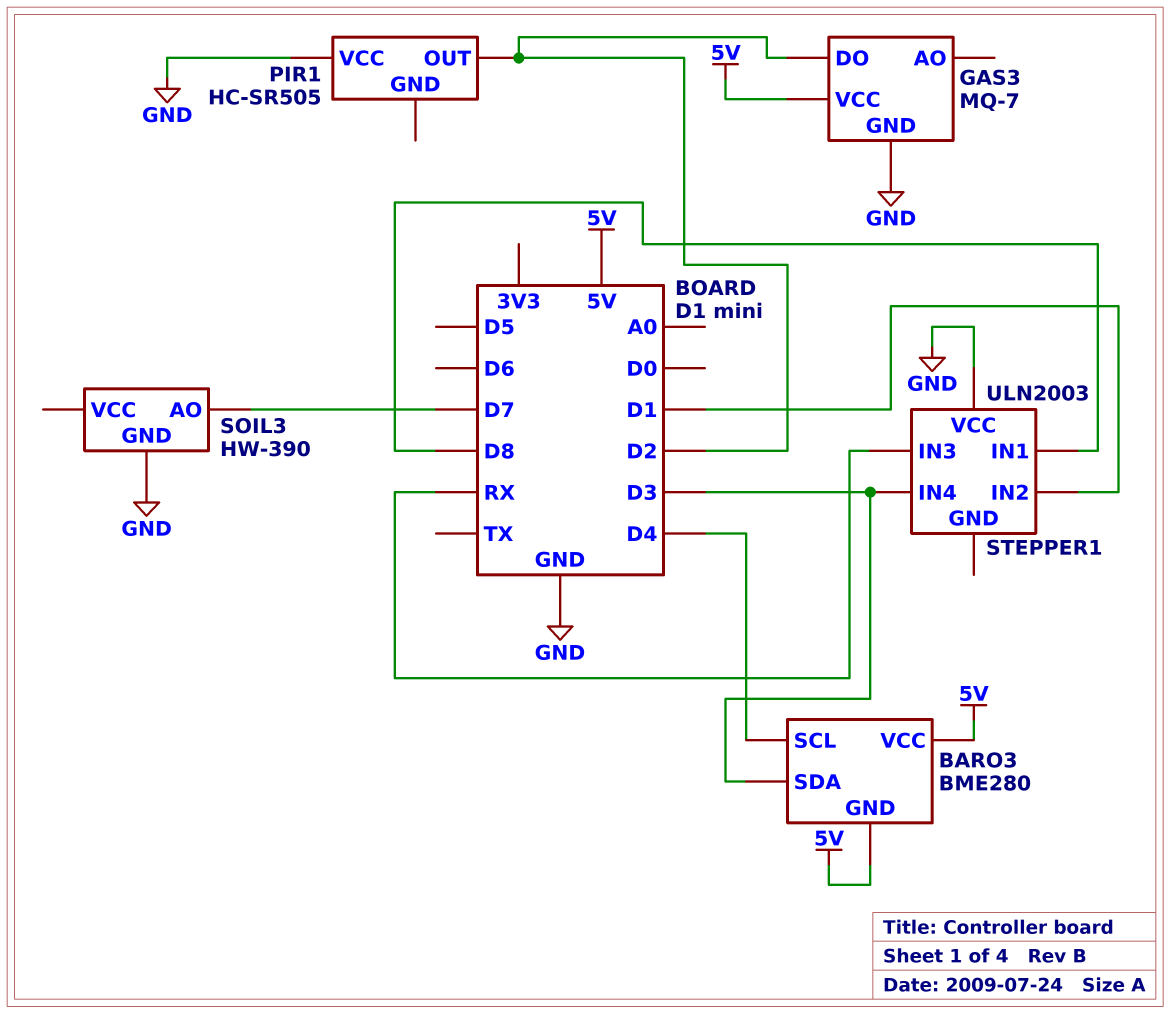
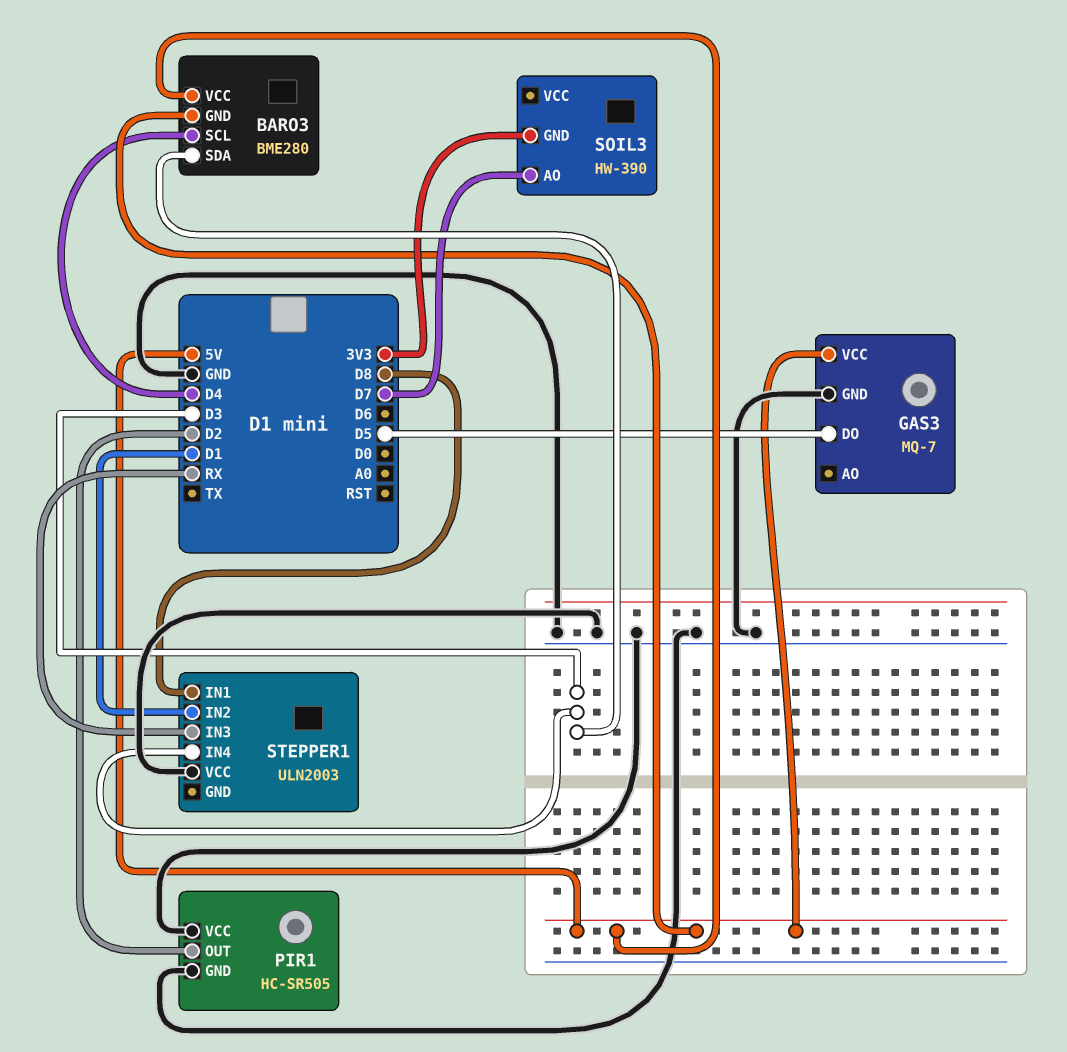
GAS3 pin DO: D2 -> D5
PIR1 pin GND: none -> GND
SOIL3 pin GND: GND -> 3V3

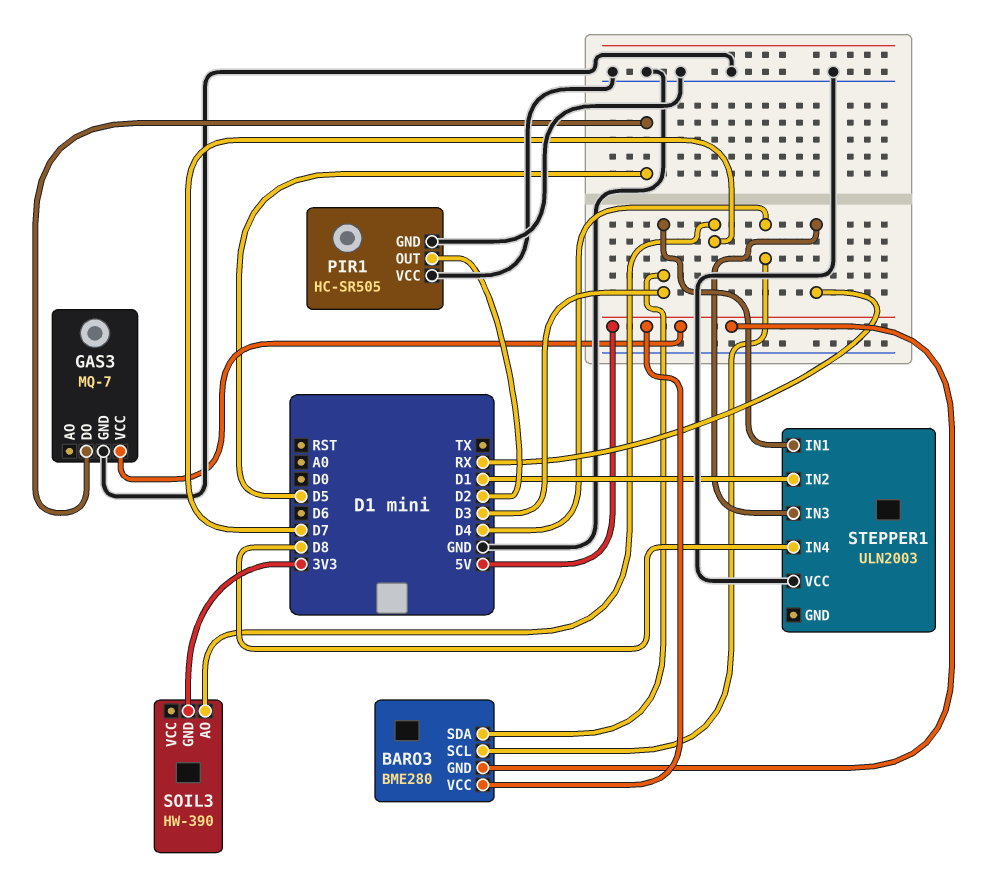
STEPPER1 pin IN1: D8 -> D3
STEPPER1 pin IN4: D3 -> D8

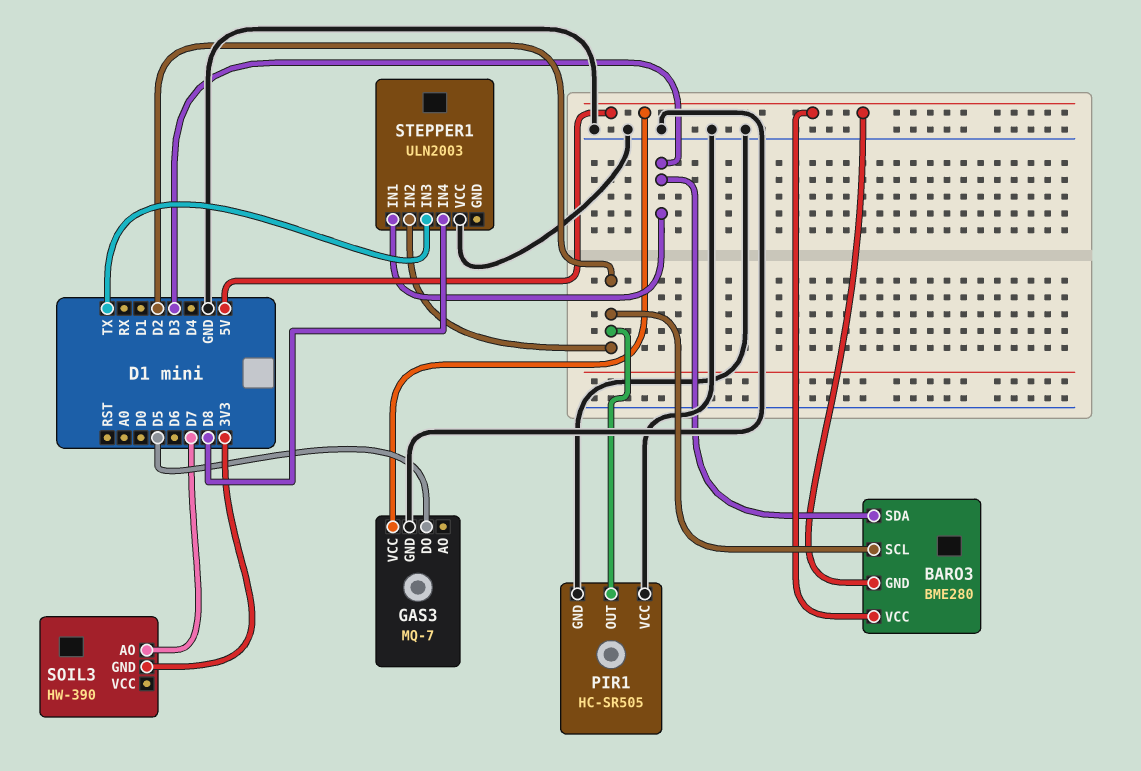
BARO3 pin SCL: D4 -> D2
STEPPER1 pin IN2: D1 -> D2
STEPPER1 pin IN3: RX -> TX

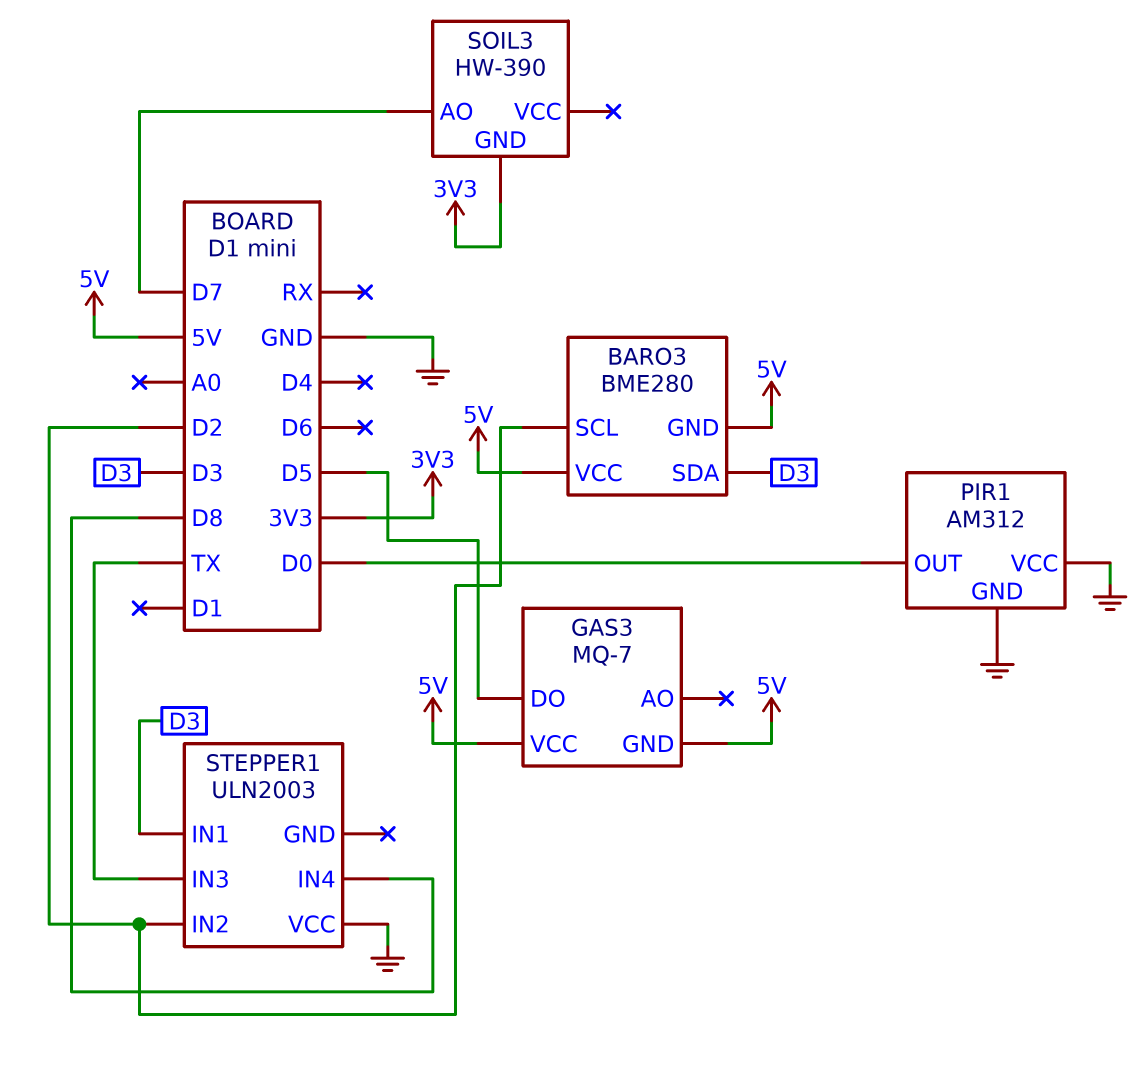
GAS3 pin GND: GND -> 5V
PIR1: HC-SR505 -> AM312
PIR1 pin OUT: D2 -> D0

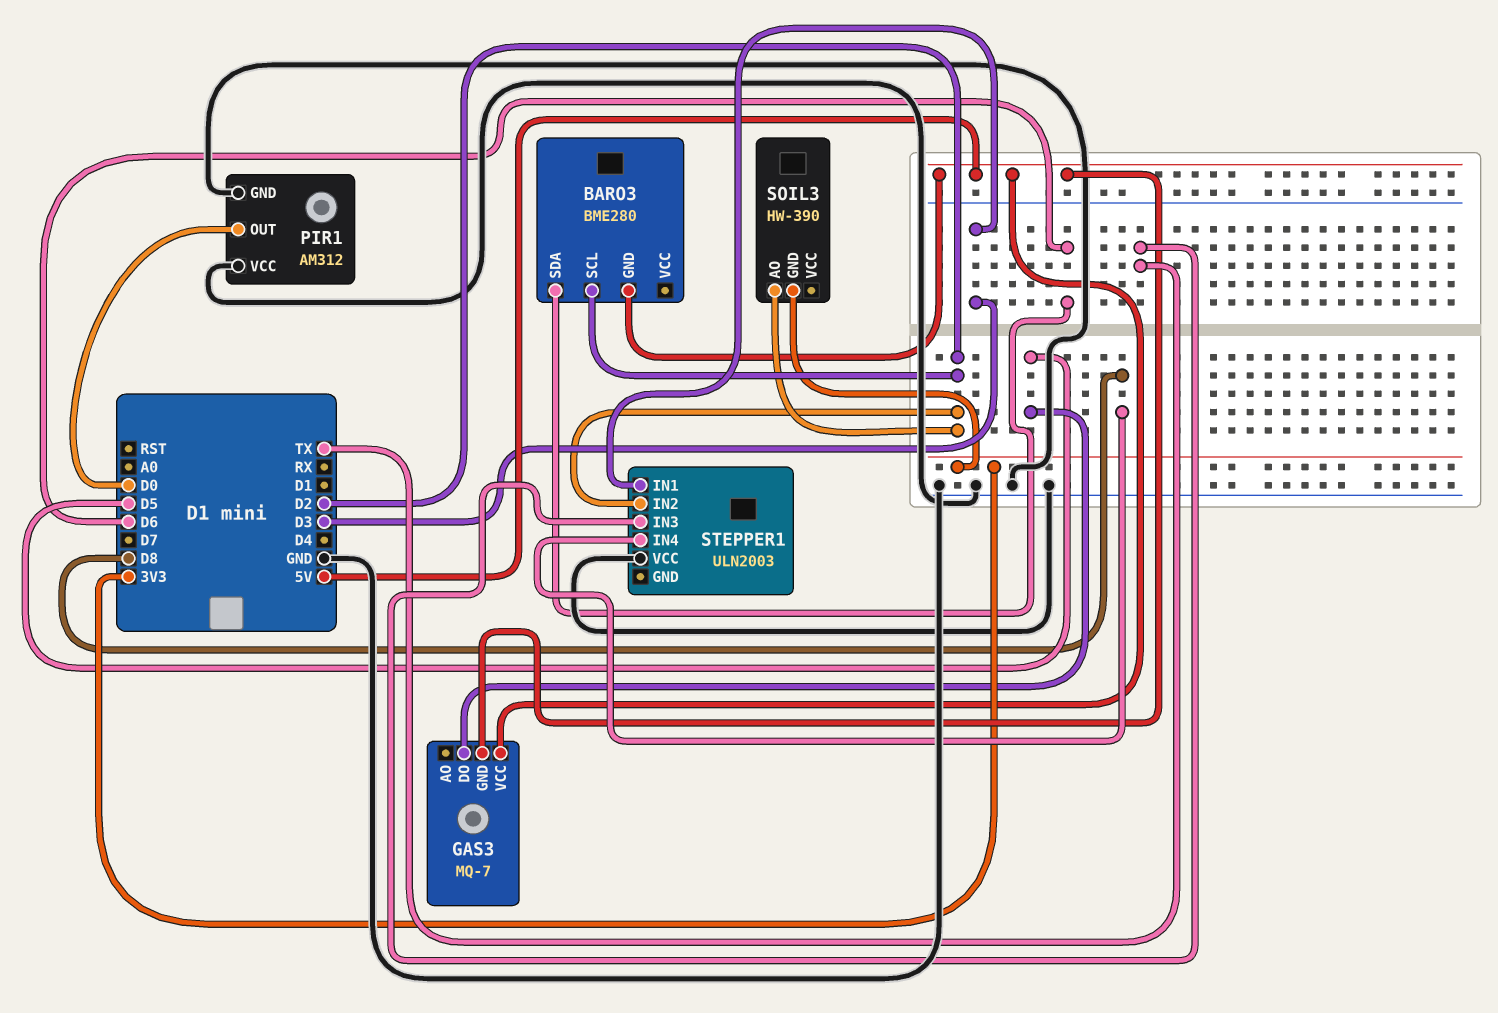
BARO3 pin SDA: D3 -> D6
BARO3 pin VCC: 5V -> none
SOIL3 pin AO: D7 -> D2

